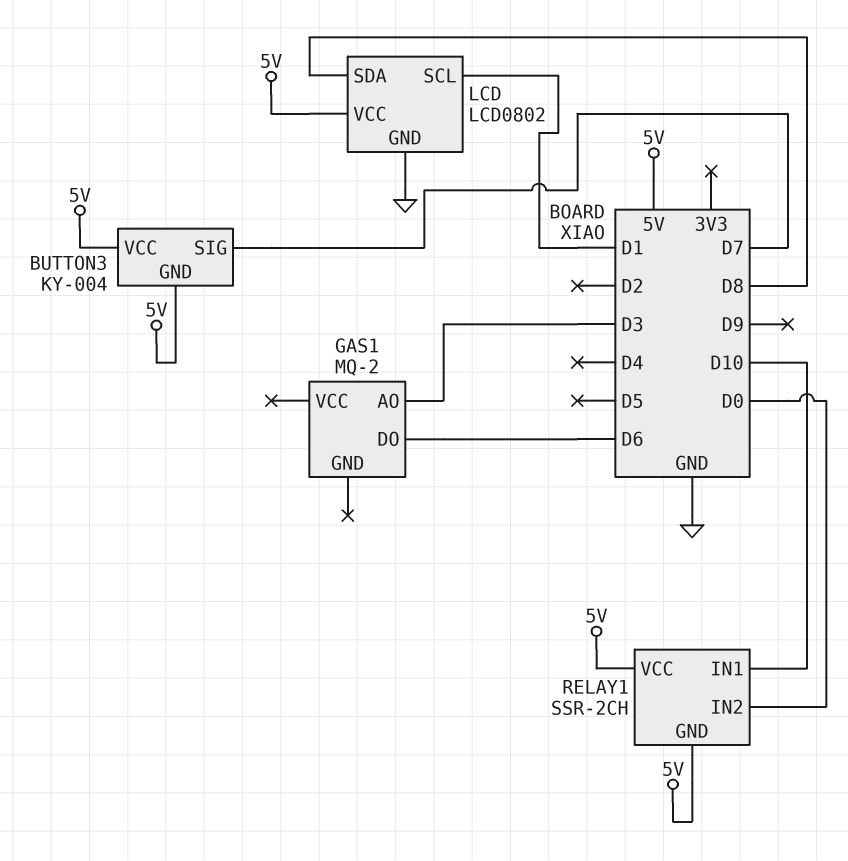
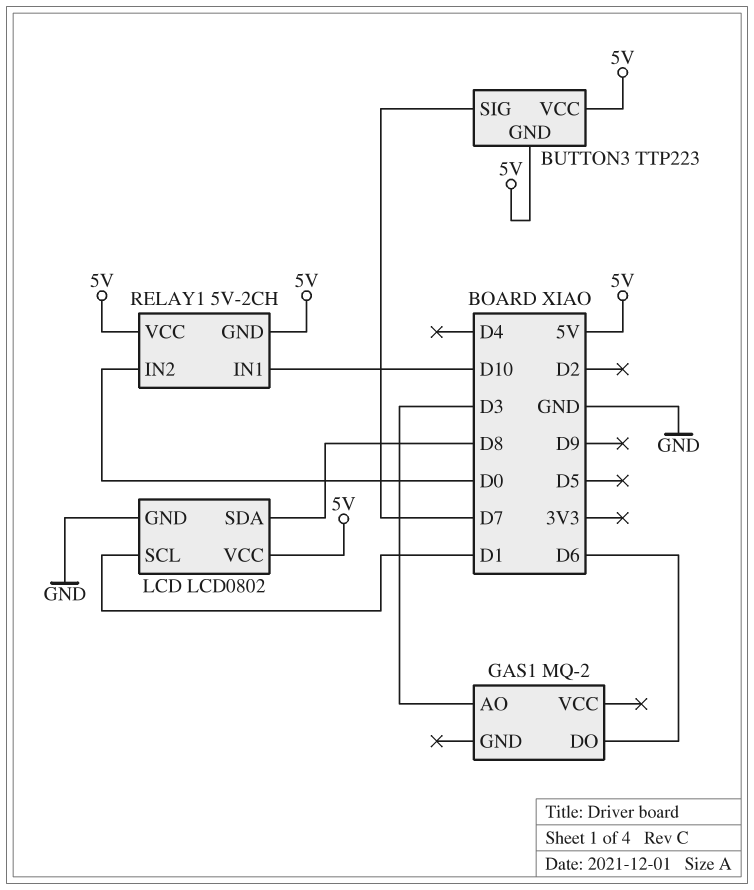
BUTTON3: KY-004 -> TTP223
RELAY1: SSR-2CH -> 5V-2CH

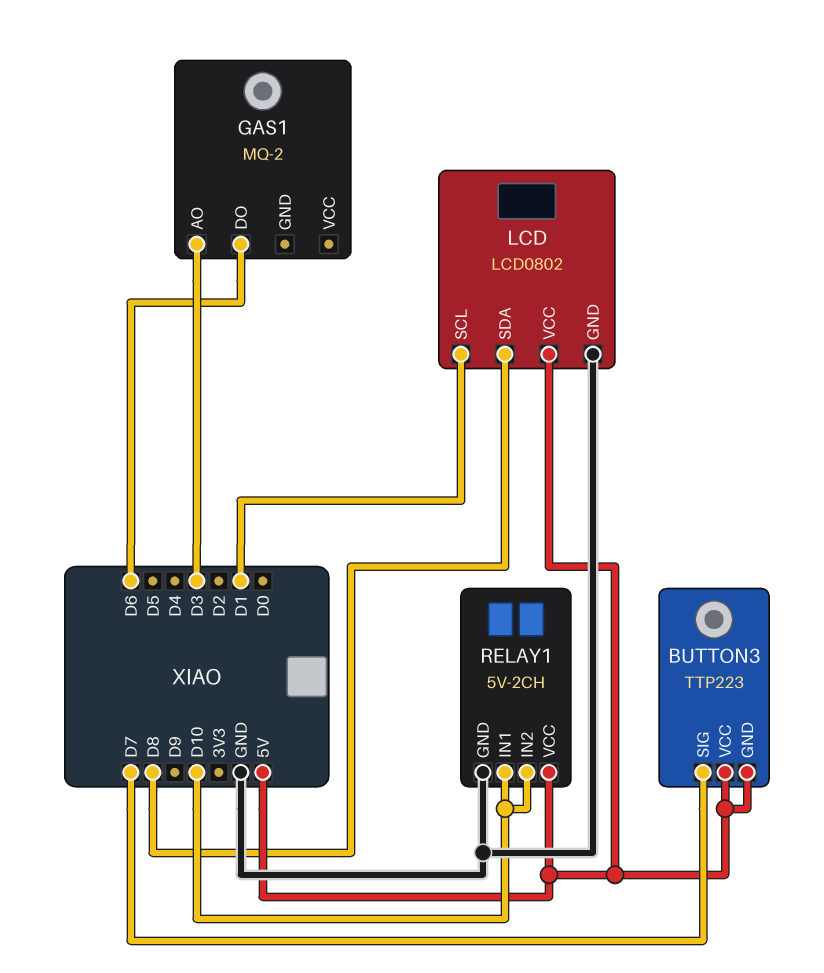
RELAY1 pin GND: 5V -> GND
RELAY1 pin IN2: D0 -> D10

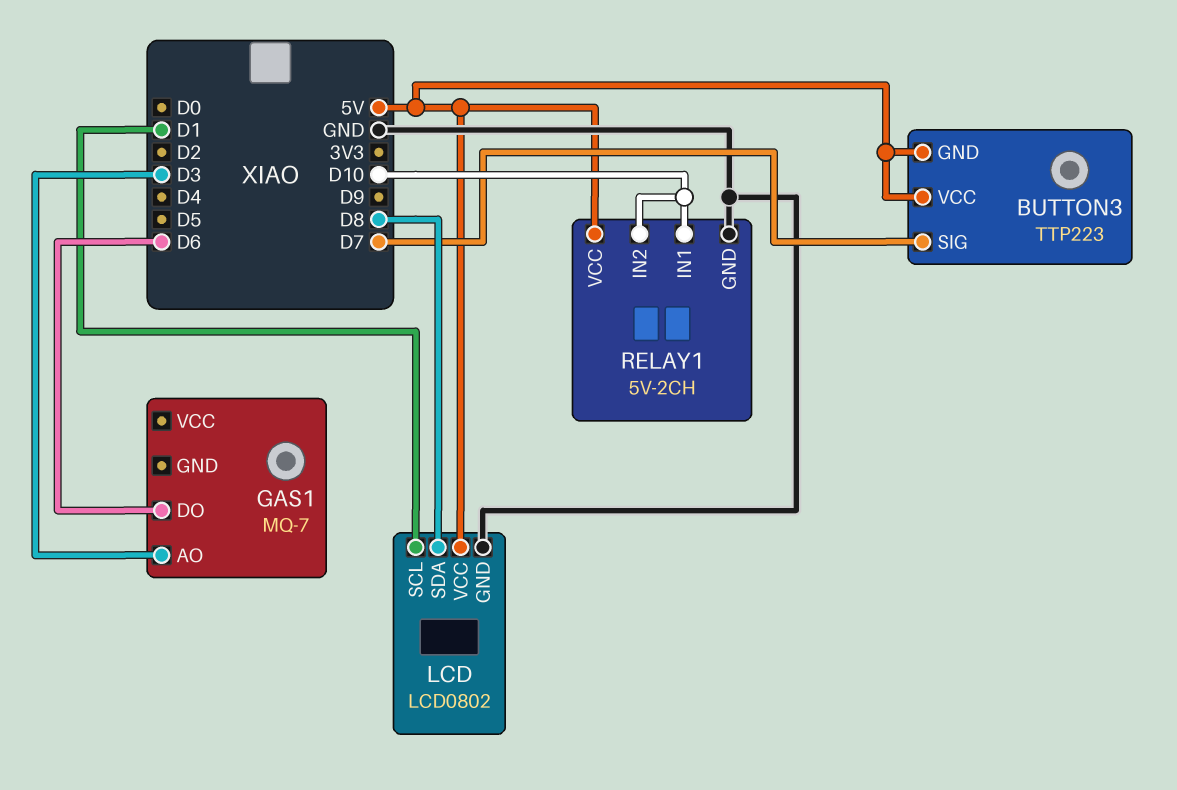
GAS1: MQ-2 -> MQ-7

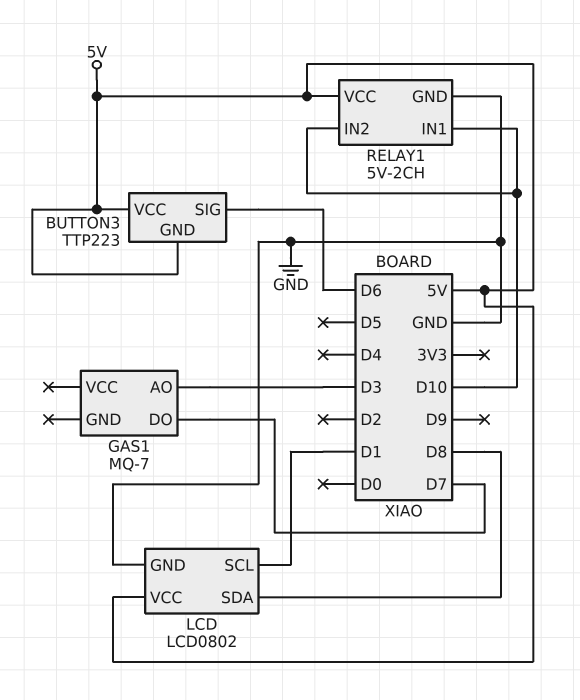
BUTTON3 pin SIG: D7 -> D6
GAS1 pin DO: D6 -> D7

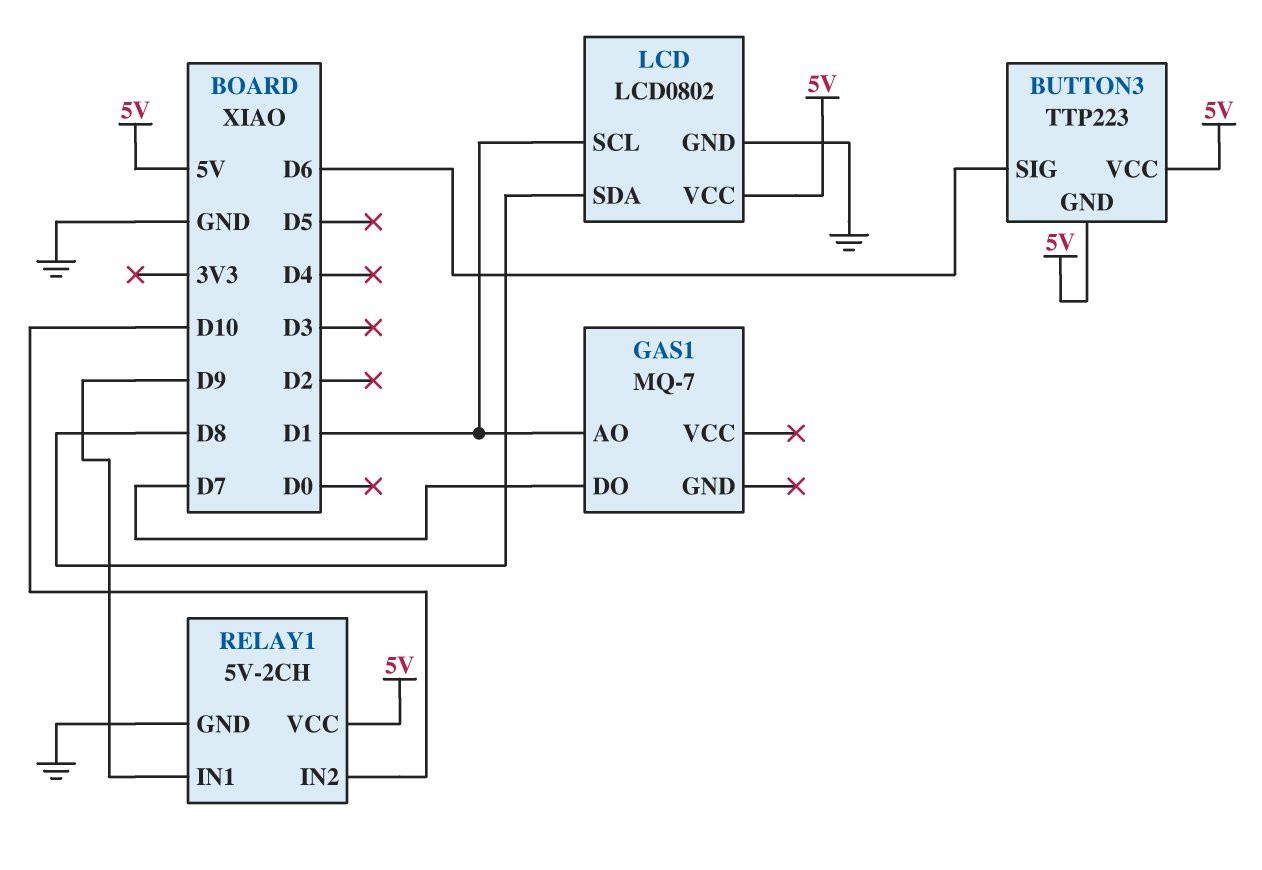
GAS1 pin AO: D3 -> D1
RELAY1 pin IN1: D10 -> D9

